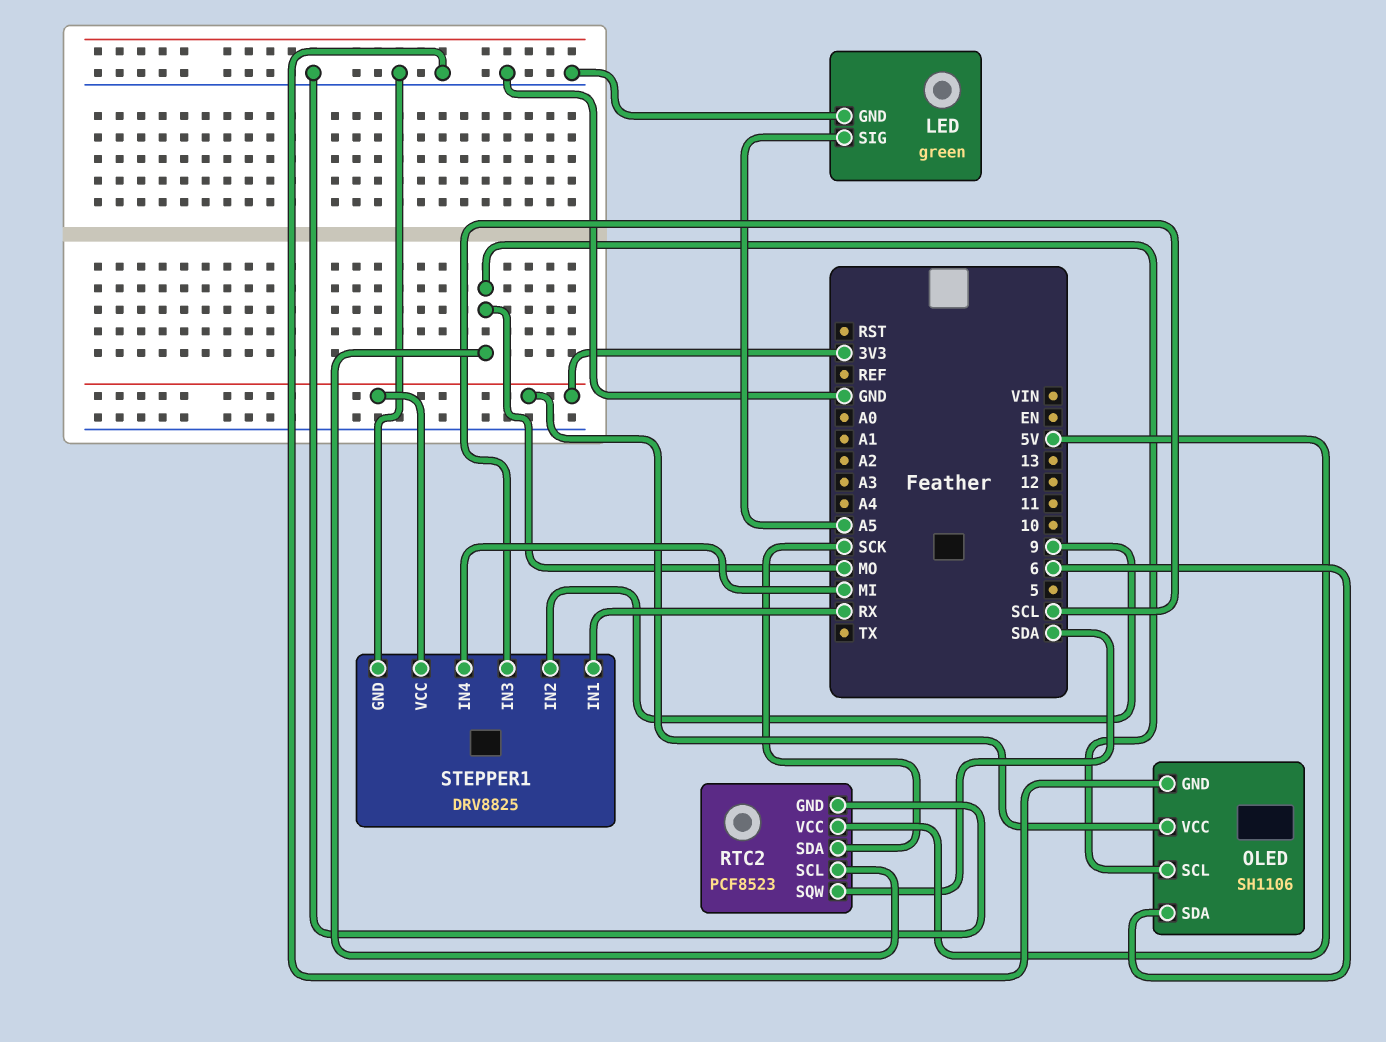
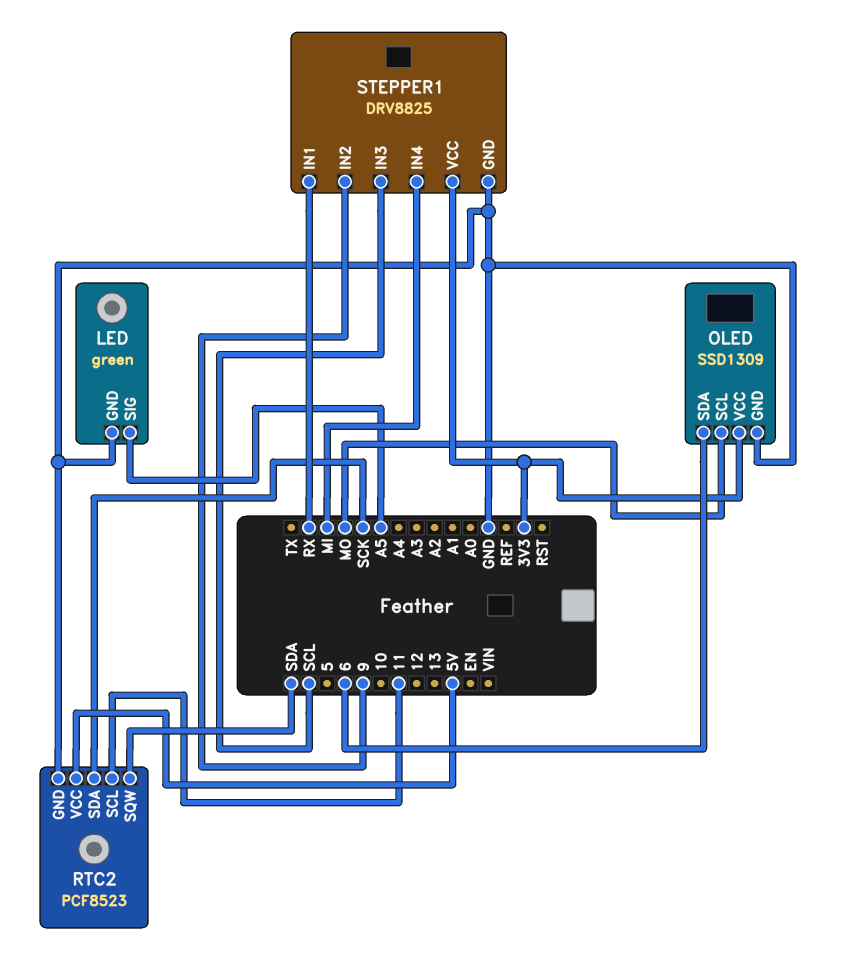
OLED: SH1106 -> SSD1309
RTC2 pin SCL: MO -> 11

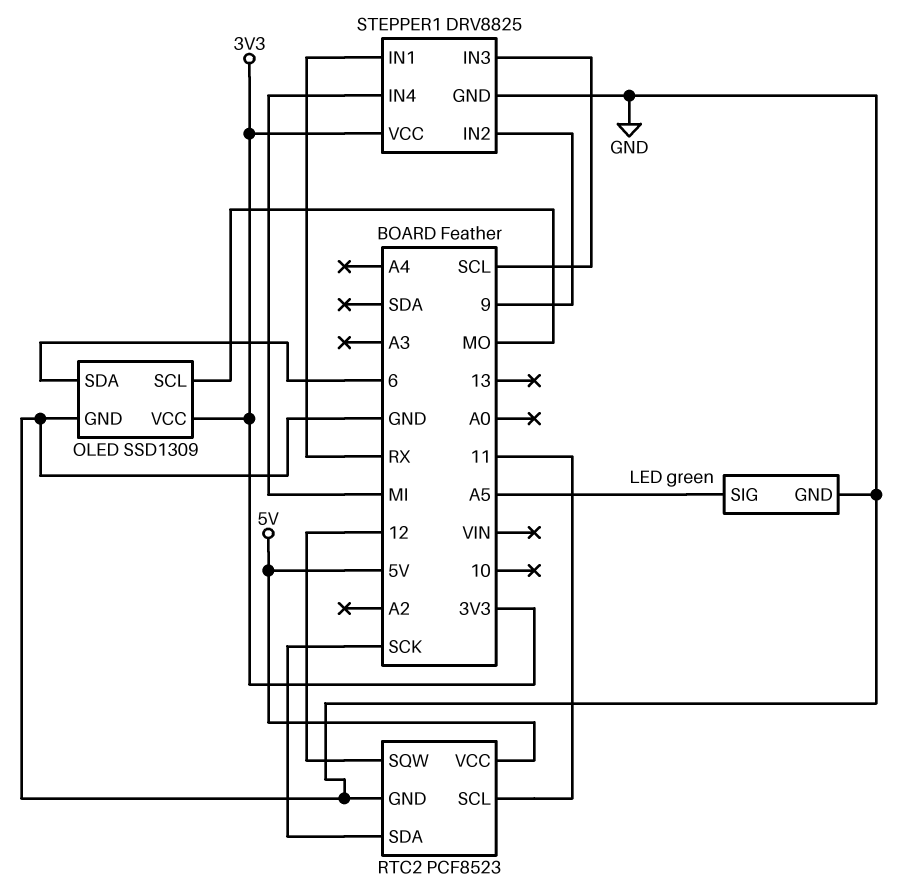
RTC2 pin SQW: SDA -> 12

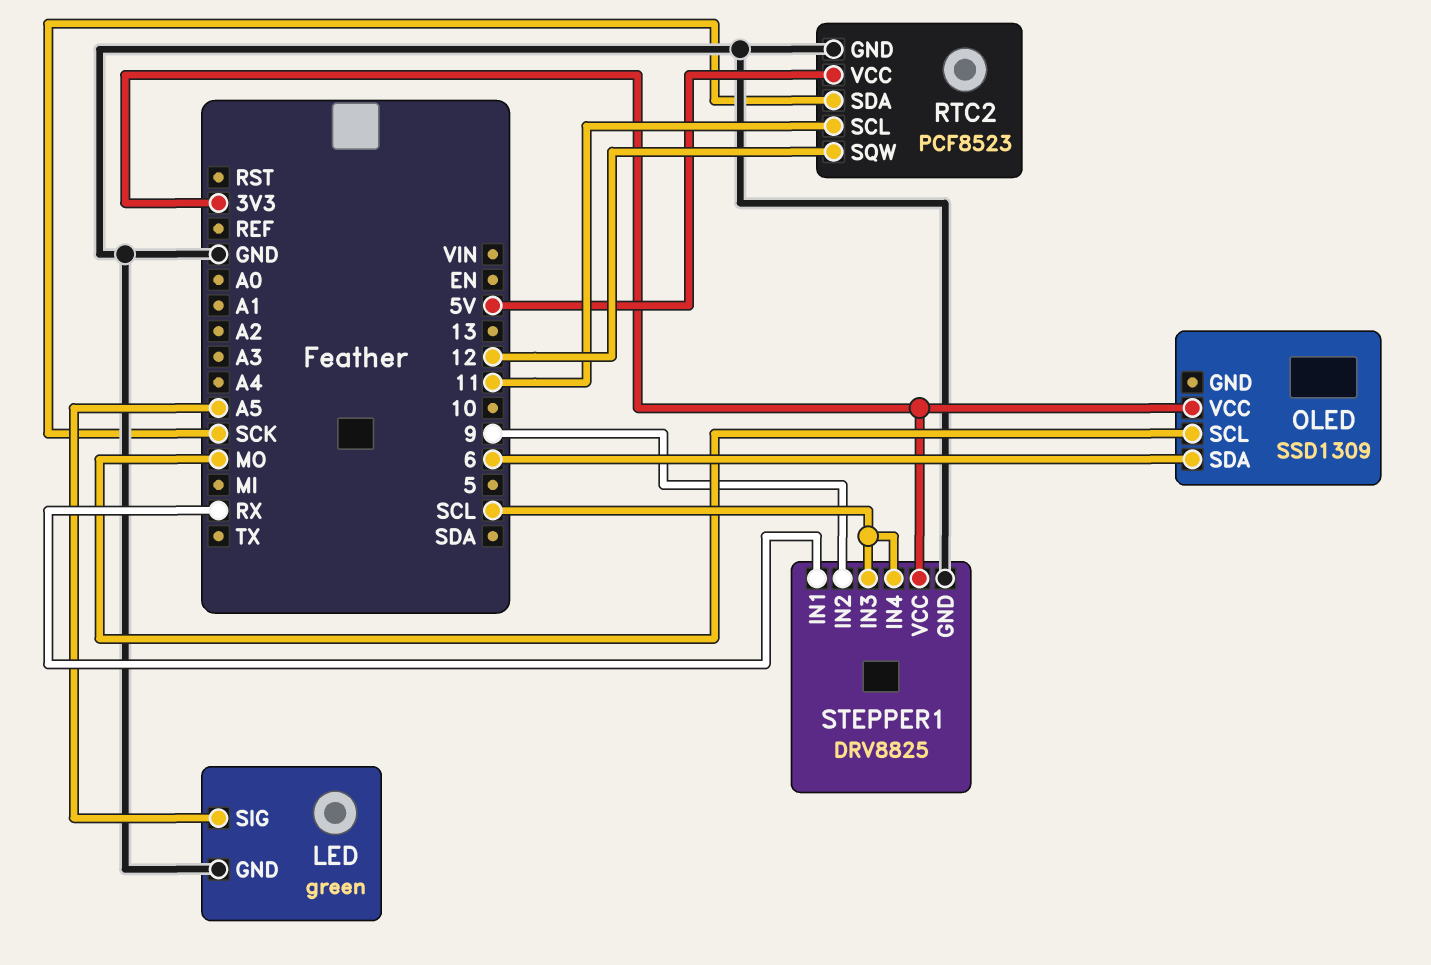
OLED pin GND: GND -> none
STEPPER1 pin IN4: MI -> SCL

